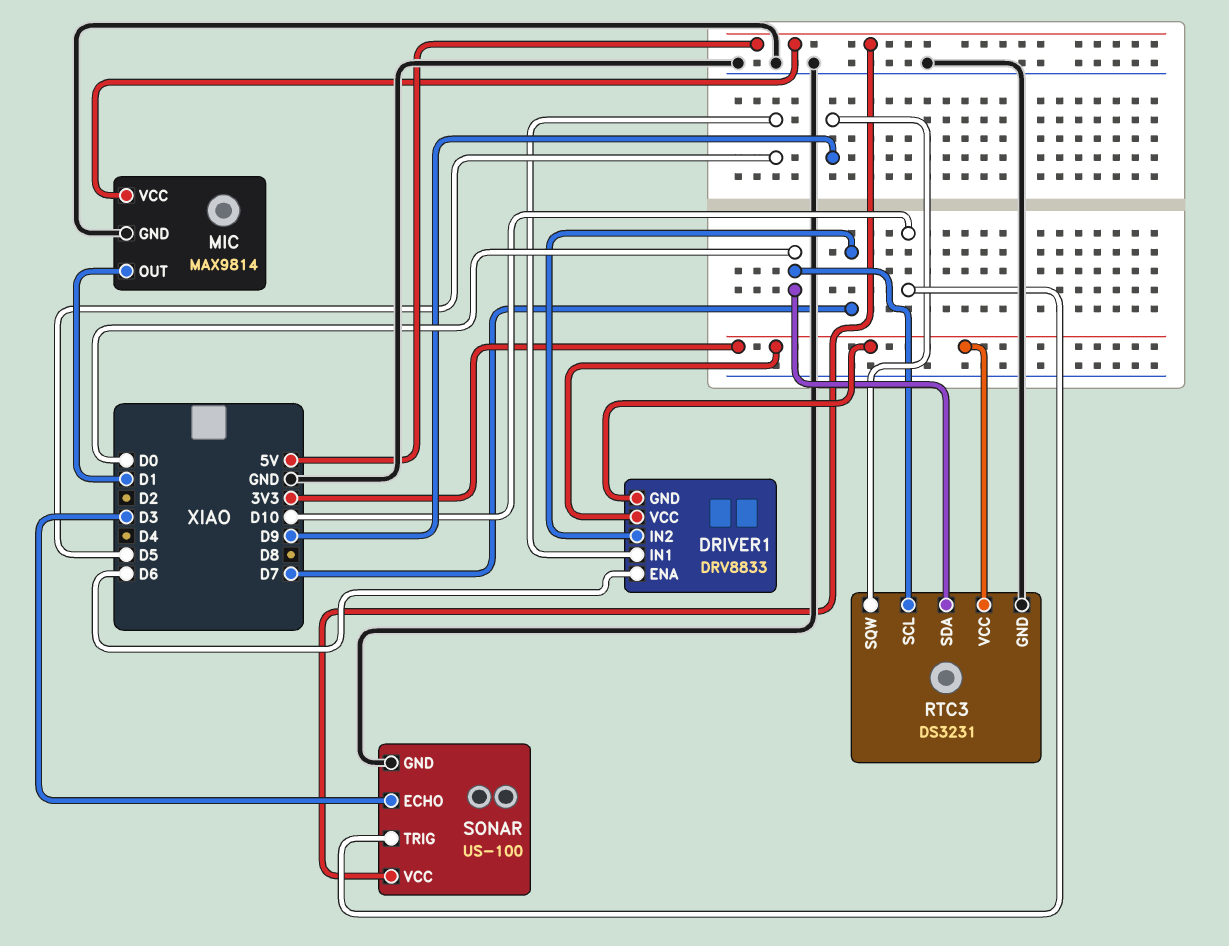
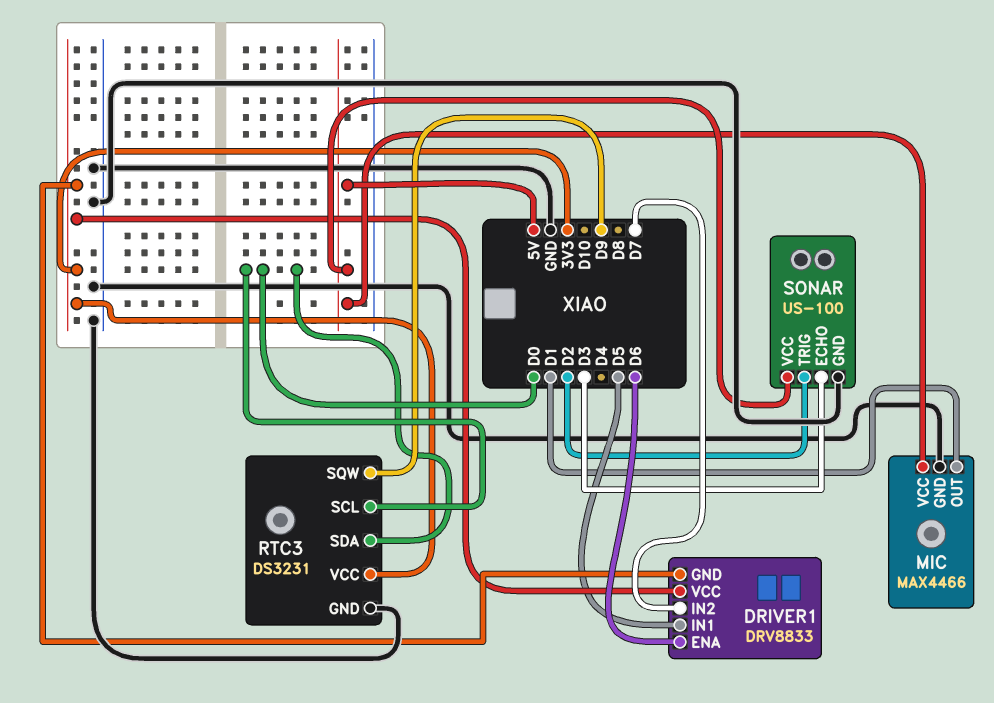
MIC: MAX9814 -> MAX4466
SONAR pin TRIG: D10 -> D2

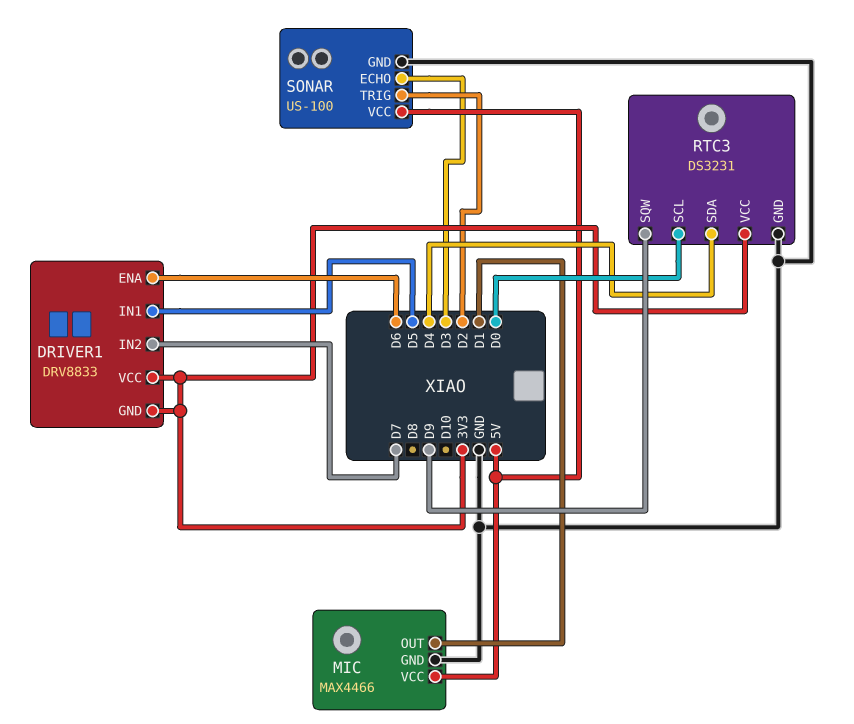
RTC3 pin SDA: D0 -> D4

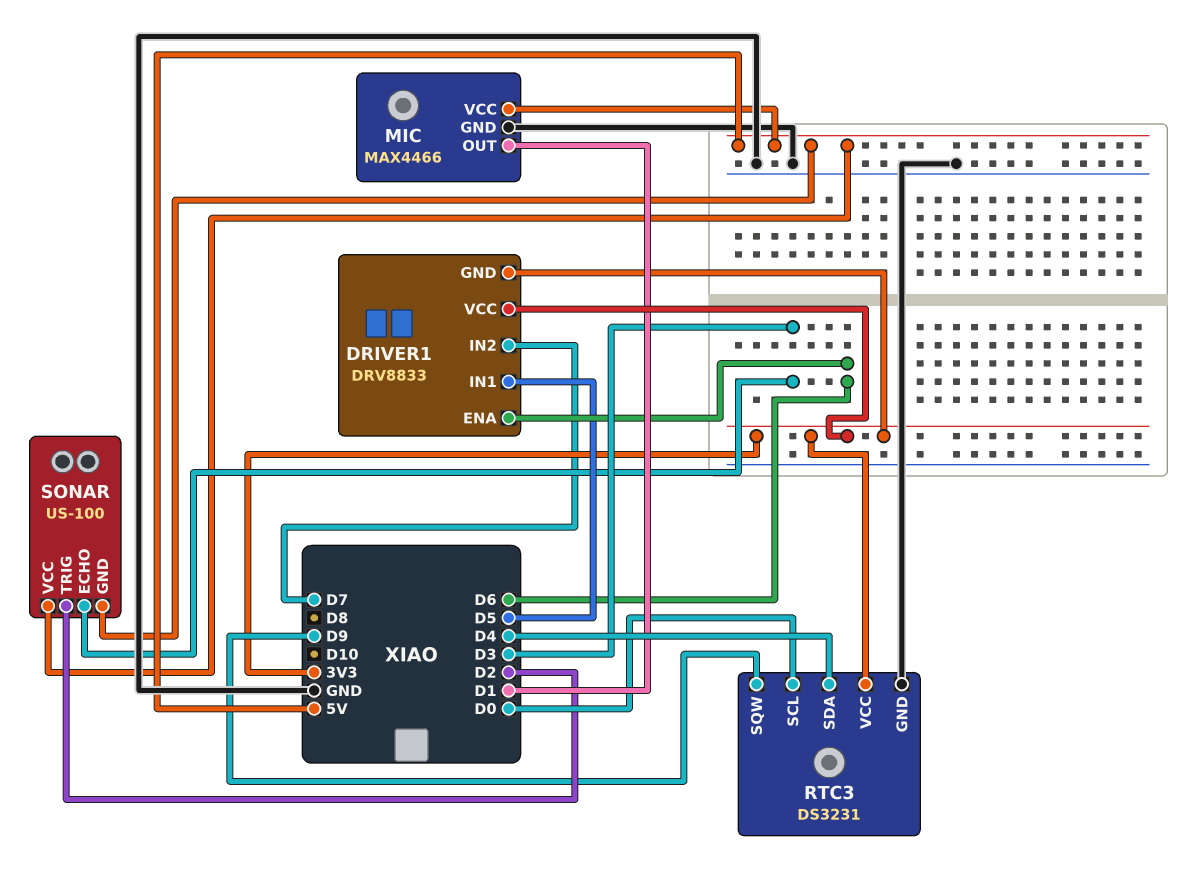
SONAR pin GND: GND -> 5V

